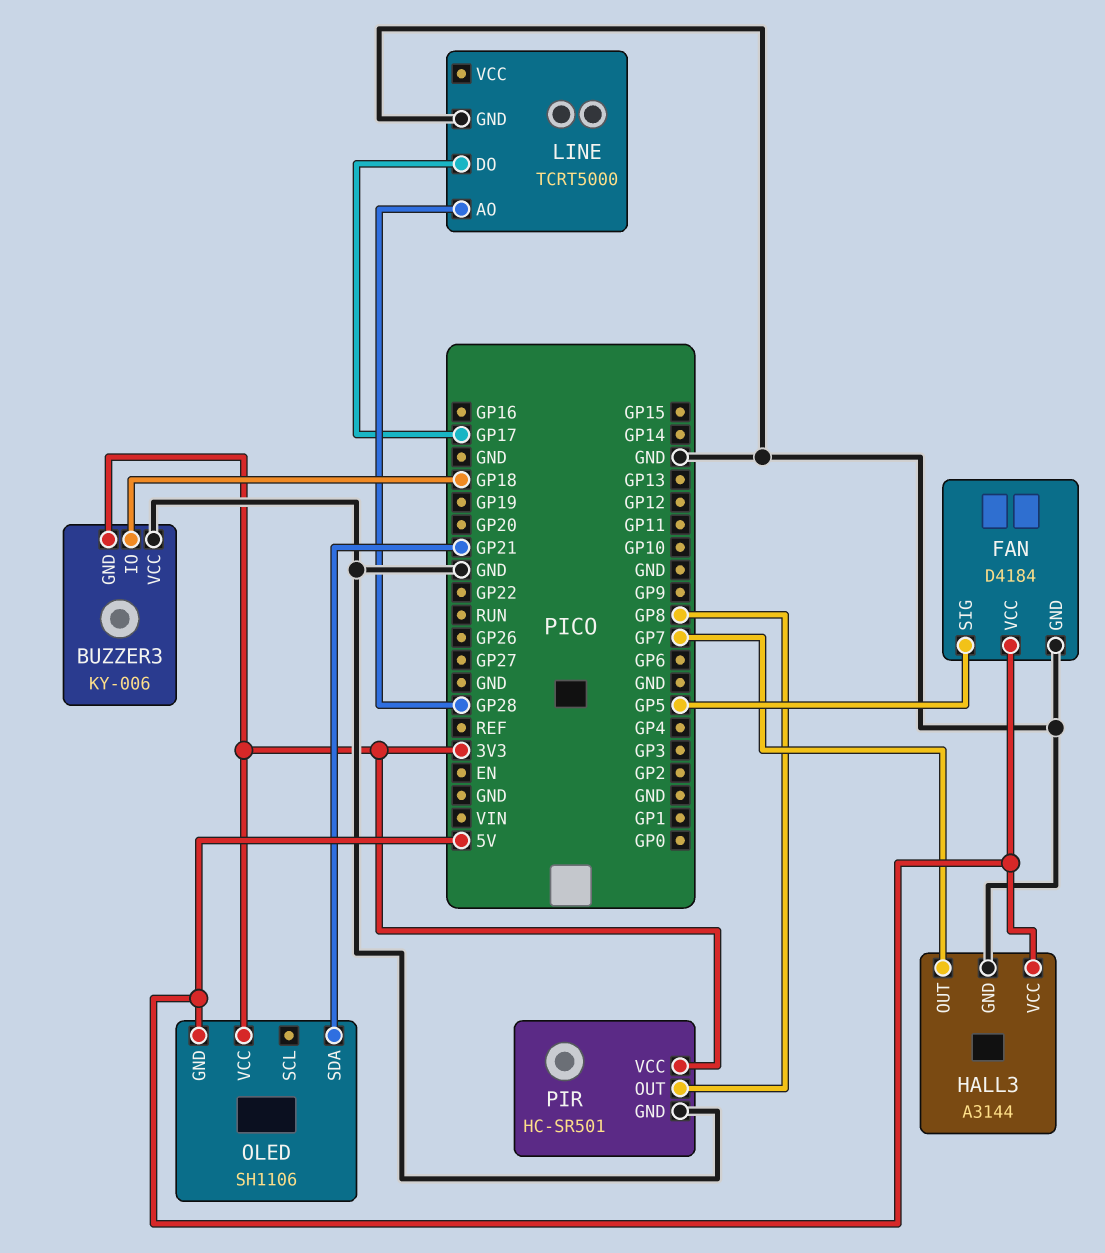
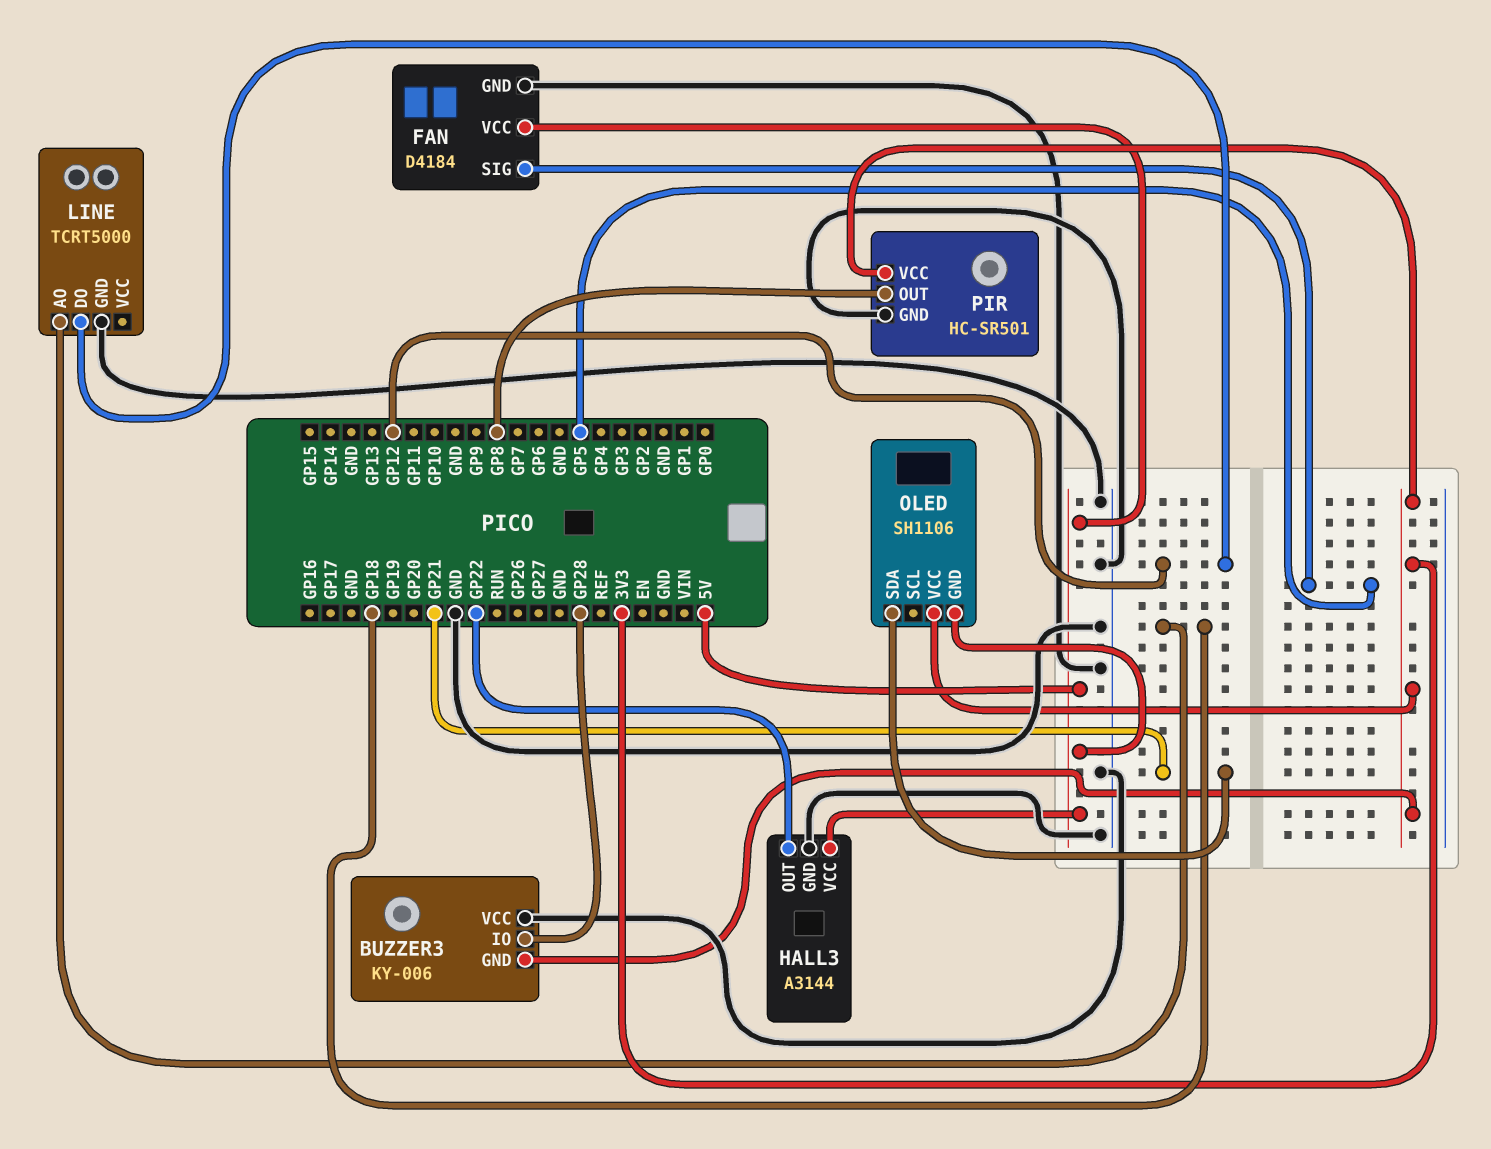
BUZZER3 pin IO: GP18 -> GP28
HALL3 pin OUT: GP7 -> GP22
LINE pin AO: GP28 -> GP18
LINE pin DO: GP17 -> GP12

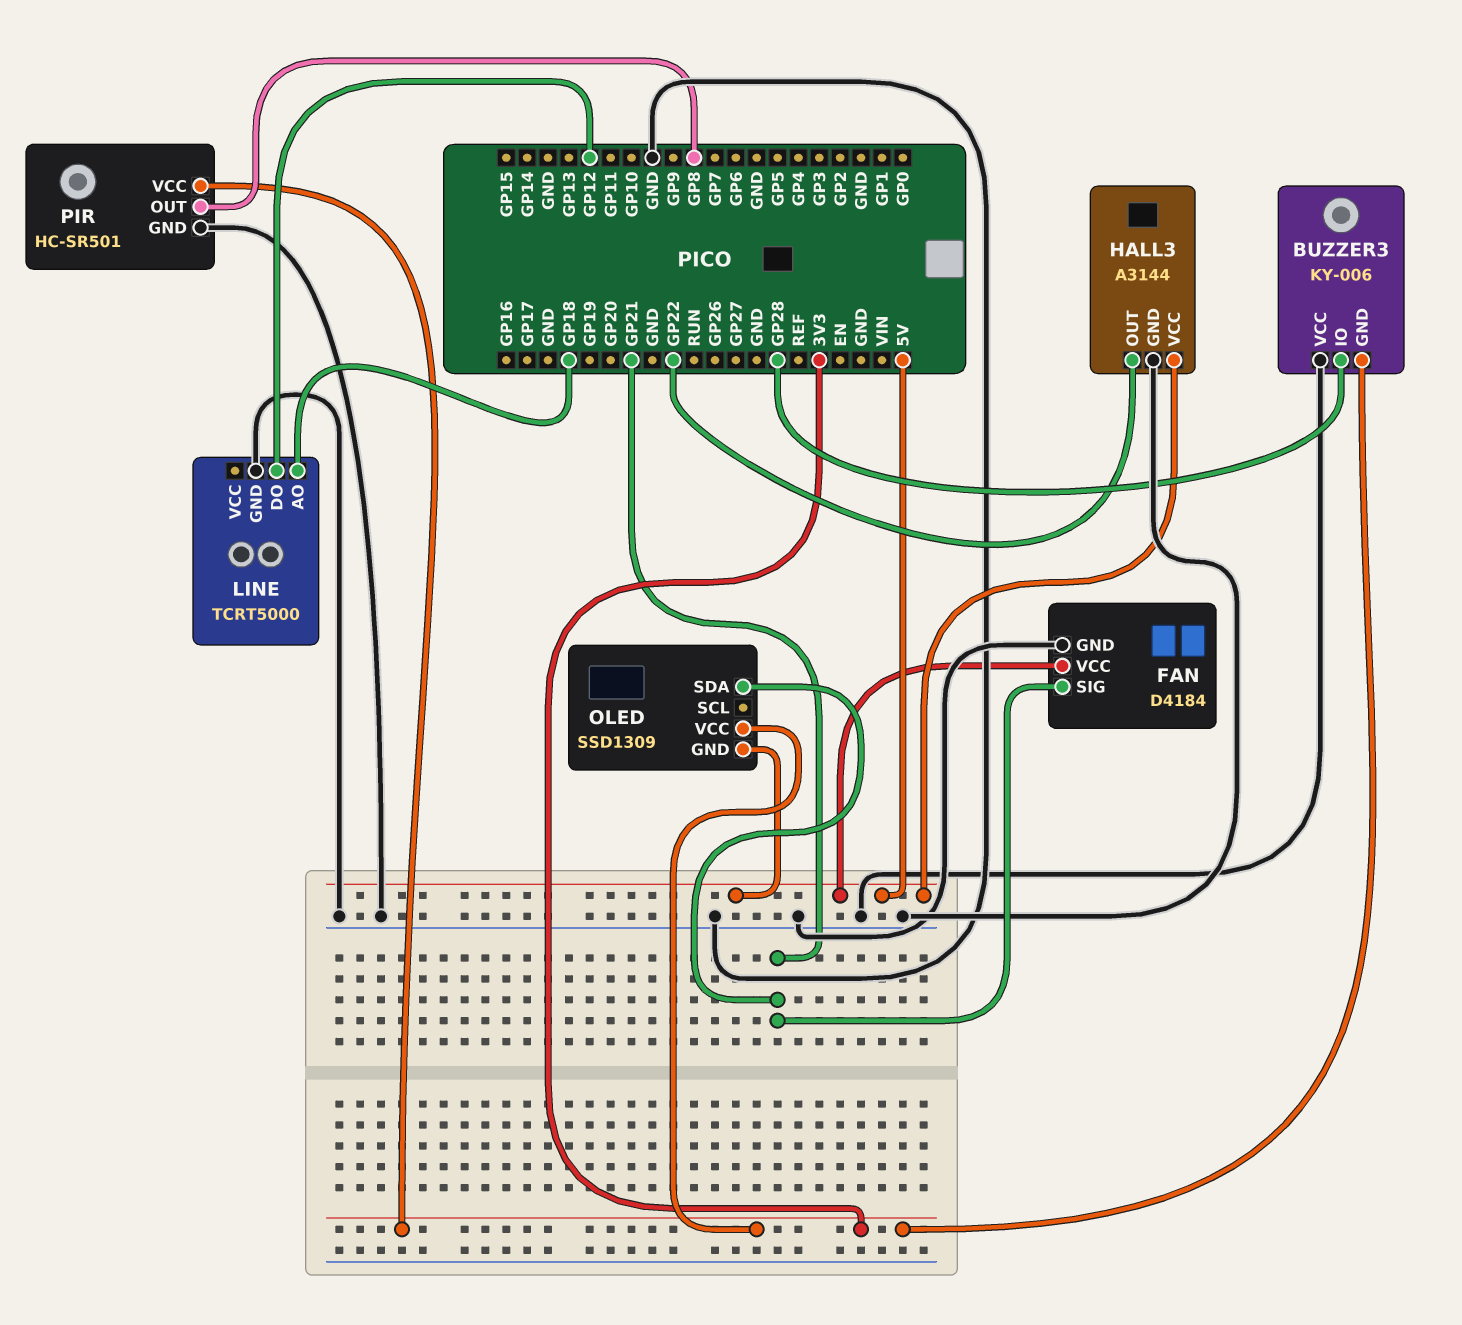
FAN pin SIG: GP5 -> GP21
OLED: SH1106 -> SSD1309

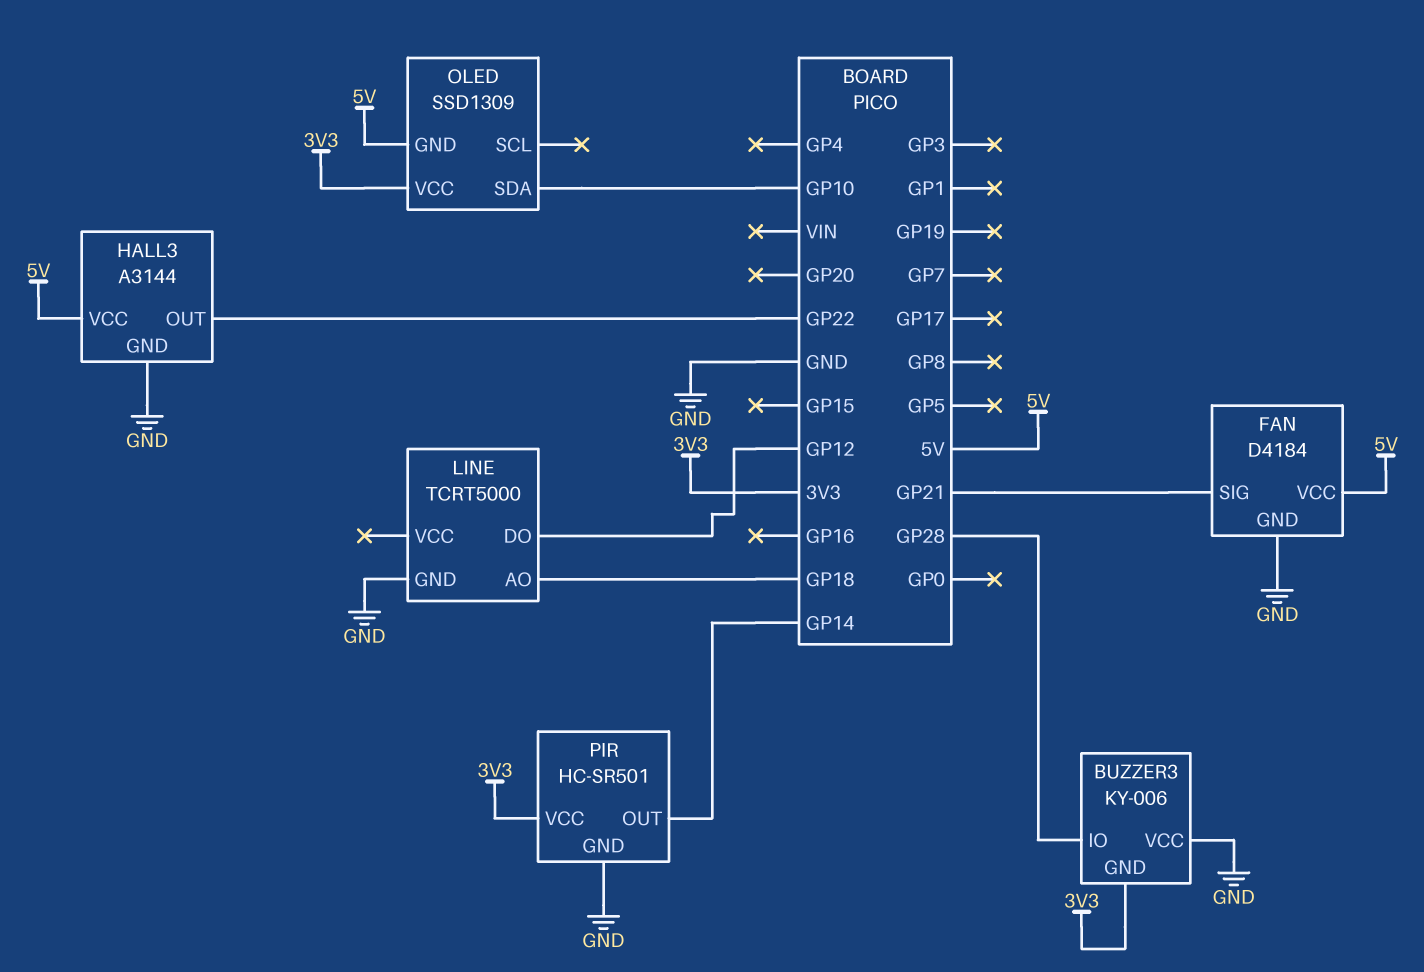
OLED pin SDA: GP21 -> GP10
PIR pin OUT: GP8 -> GP14

